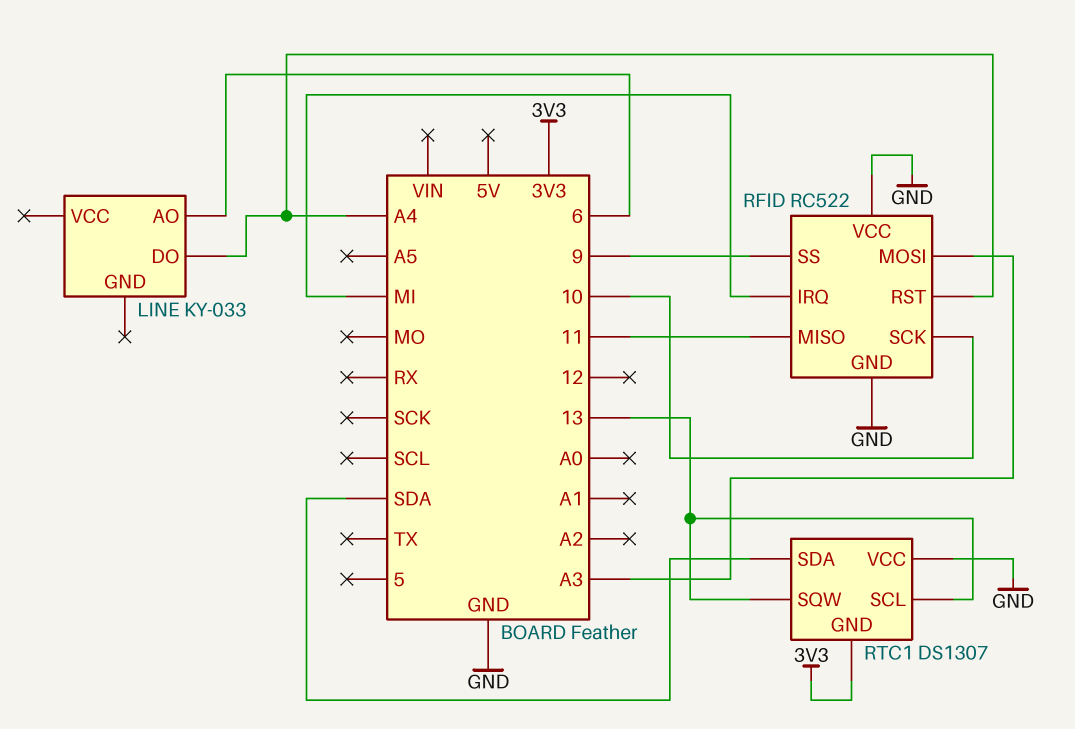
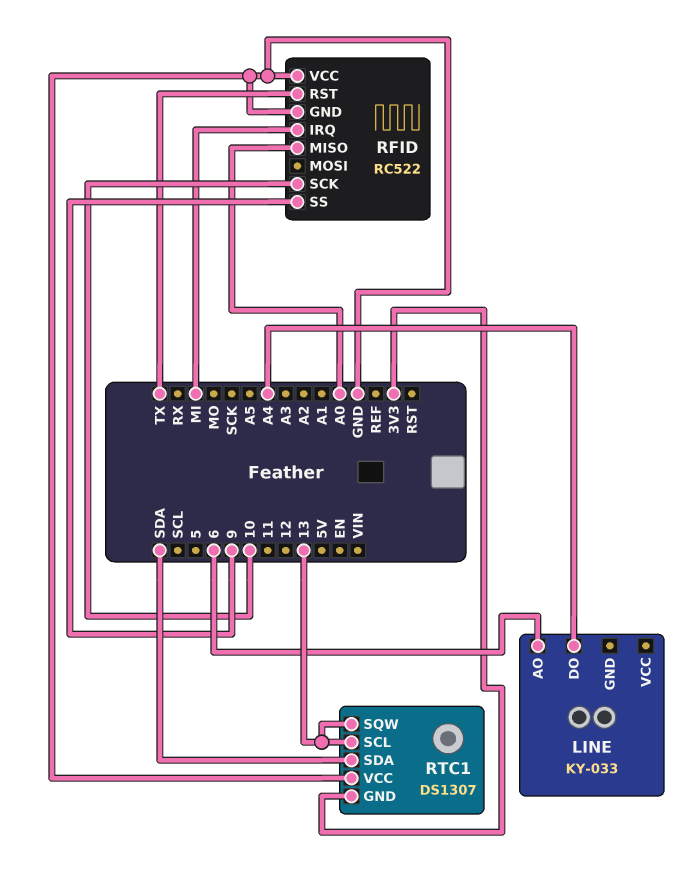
RFID pin MISO: 11 -> A0
RFID pin MOSI: A3 -> none
RFID pin RST: A4 -> TX

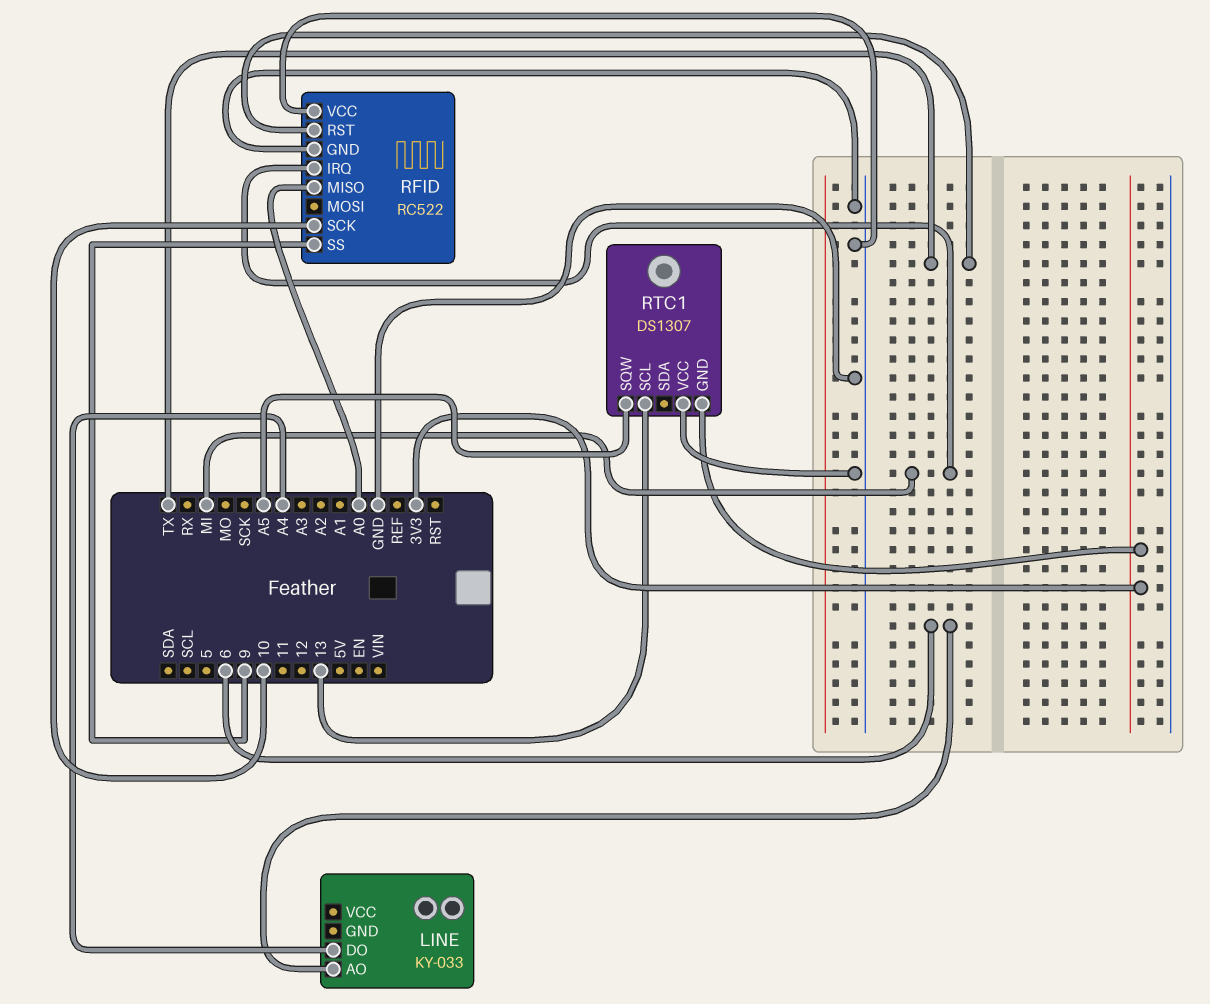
RTC1 pin SDA: SDA -> none
RTC1 pin SQW: 13 -> A5

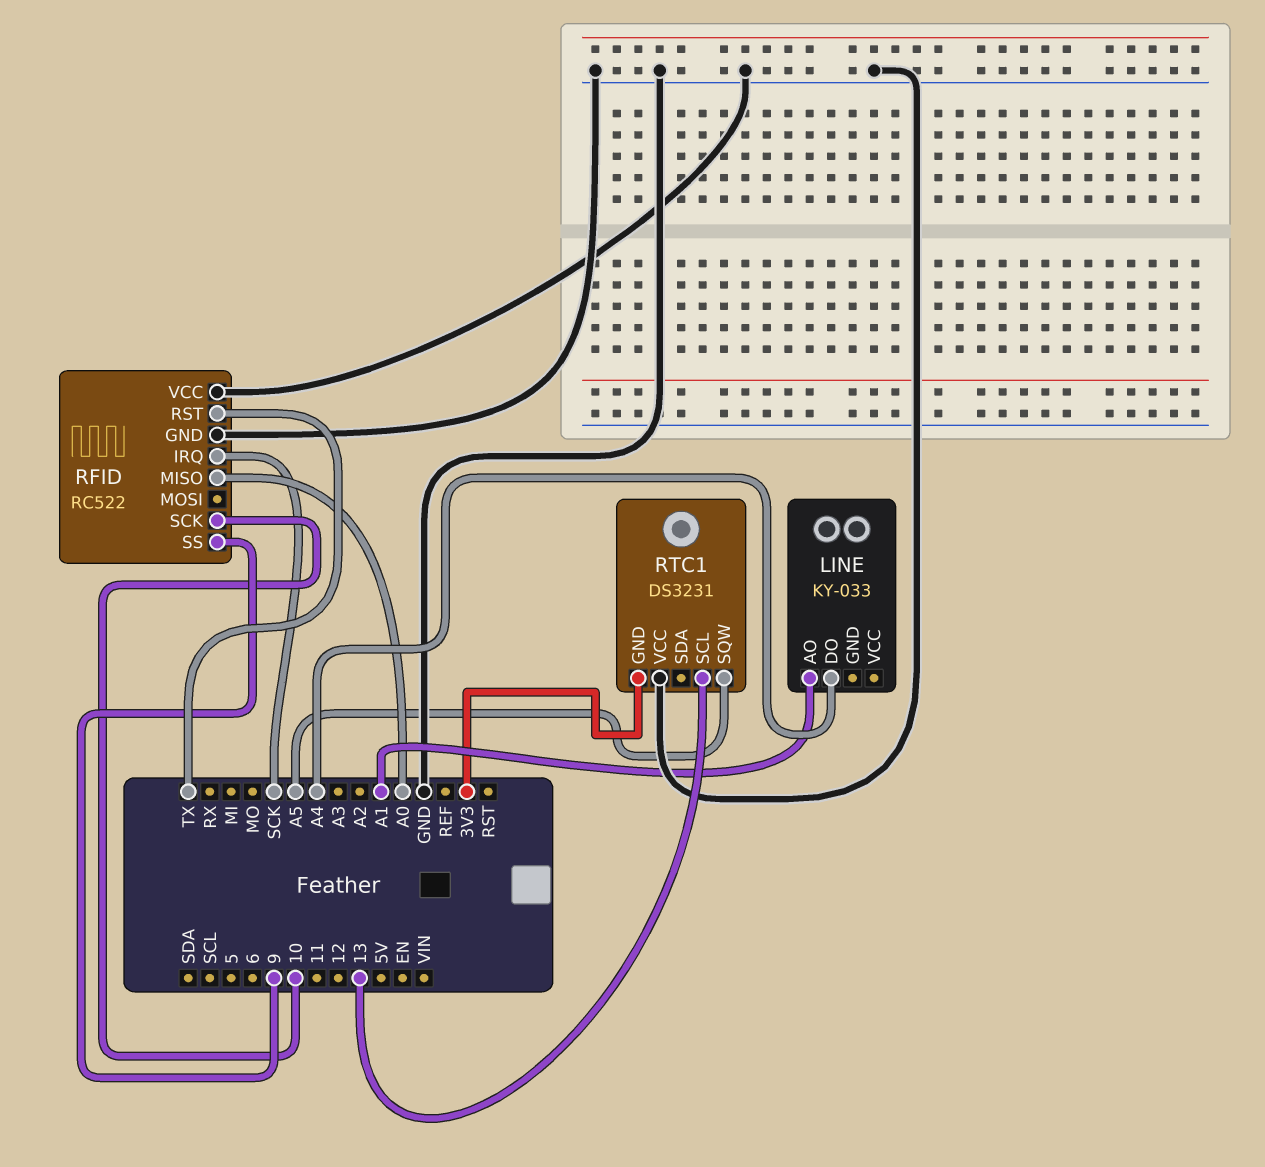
LINE pin AO: 6 -> A1
RFID pin IRQ: MI -> SCK
RTC1: DS1307 -> DS3231

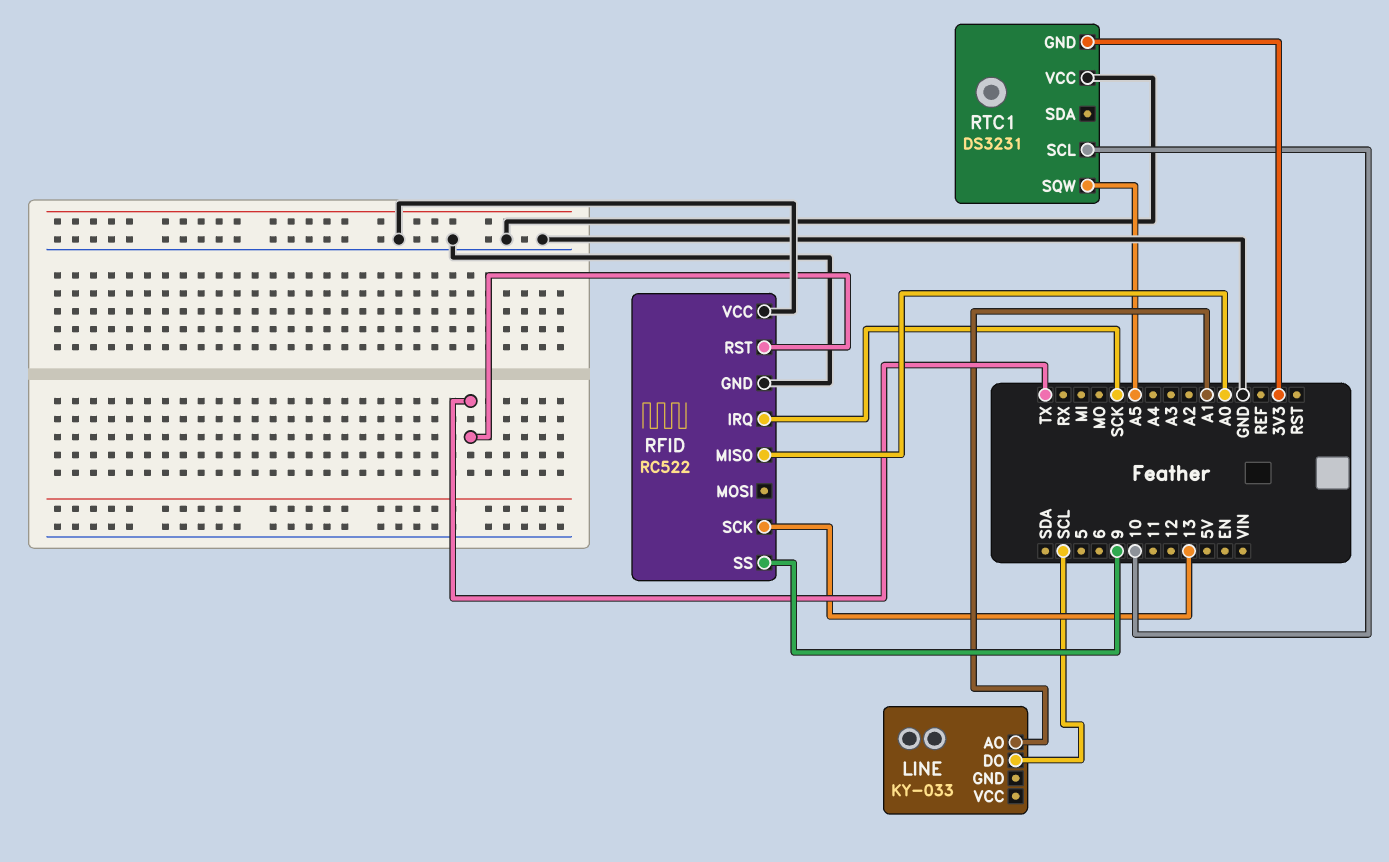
LINE pin DO: A4 -> SCL
RFID pin SCK: 10 -> 13
RTC1 pin SCL: 13 -> 10

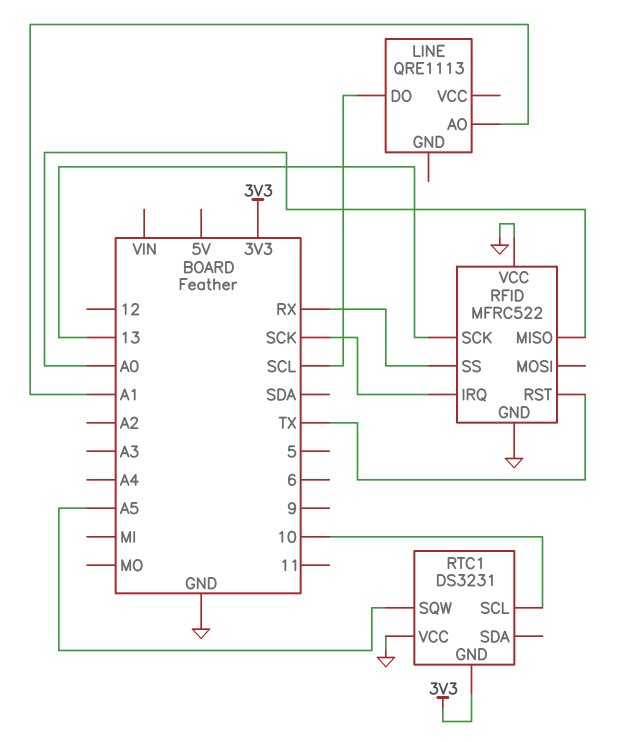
LINE: KY-033 -> QRE1113
RFID: RC522 -> MFRC522
RFID pin SS: 9 -> RX

